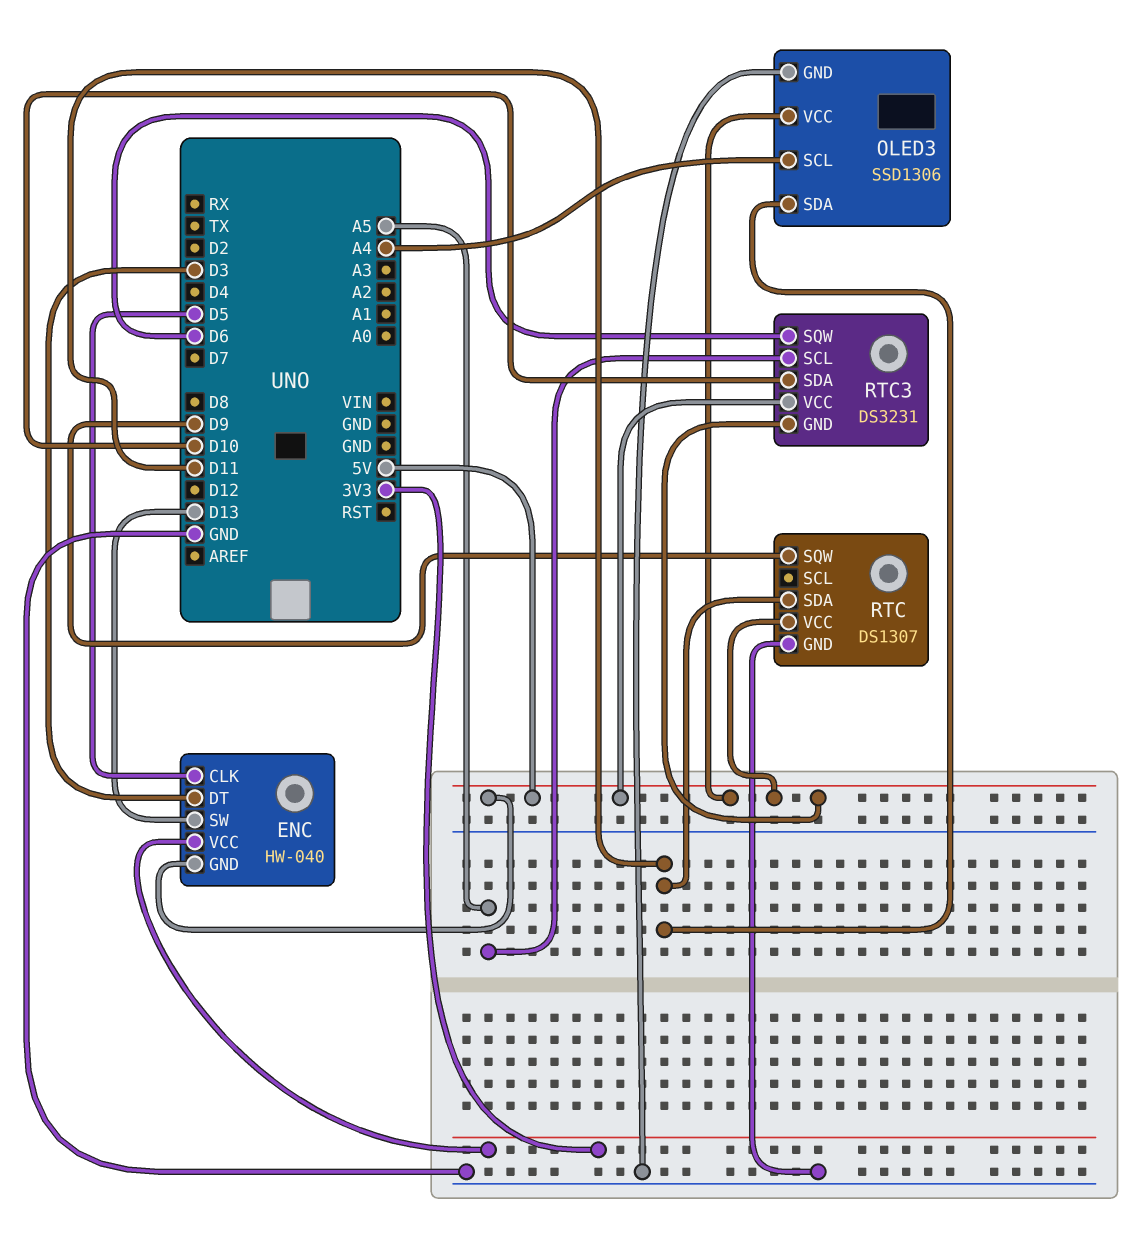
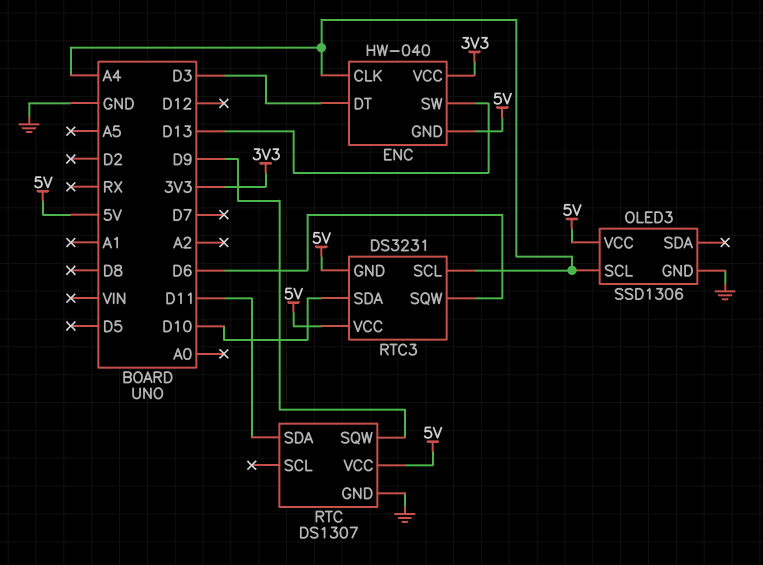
ENC pin CLK: D5 -> A4
OLED3 pin SDA: D11 -> none
RTC3 pin SCL: A5 -> A4

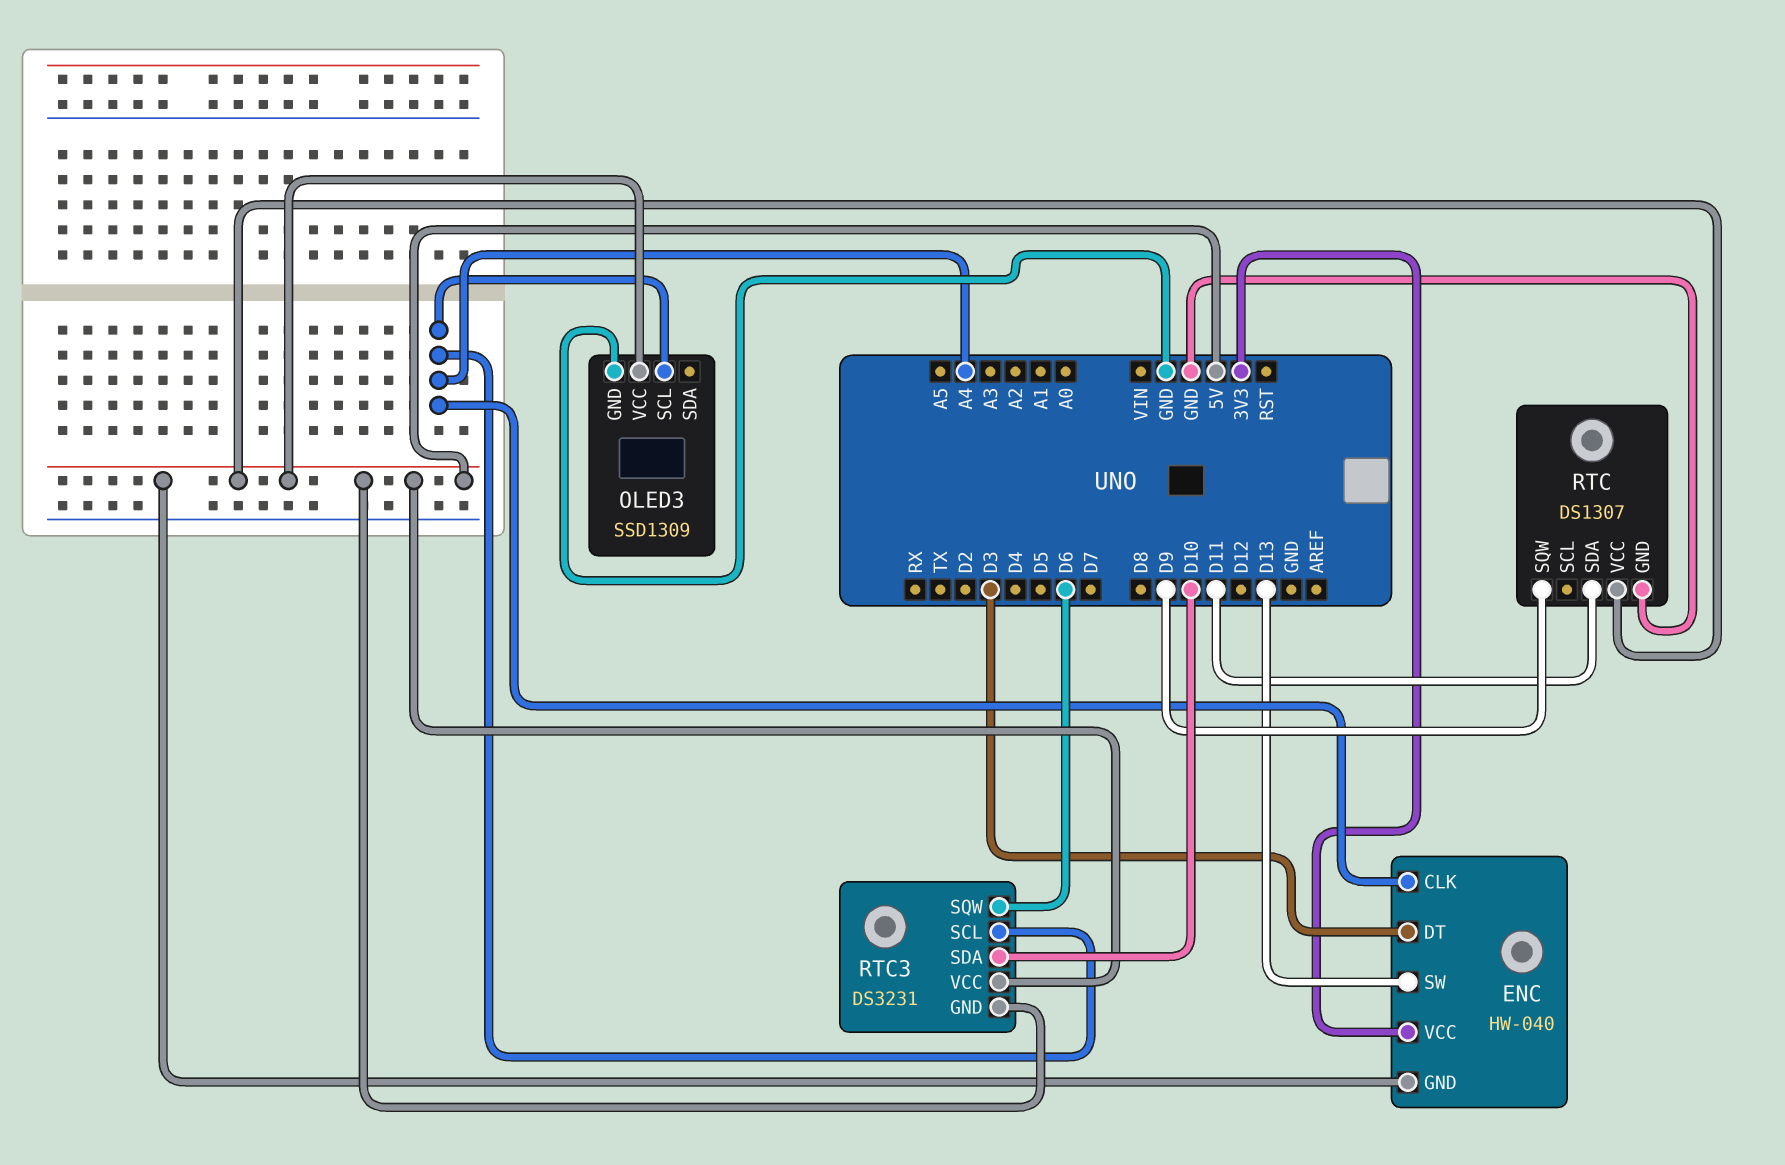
OLED3: SSD1306 -> SSD1309

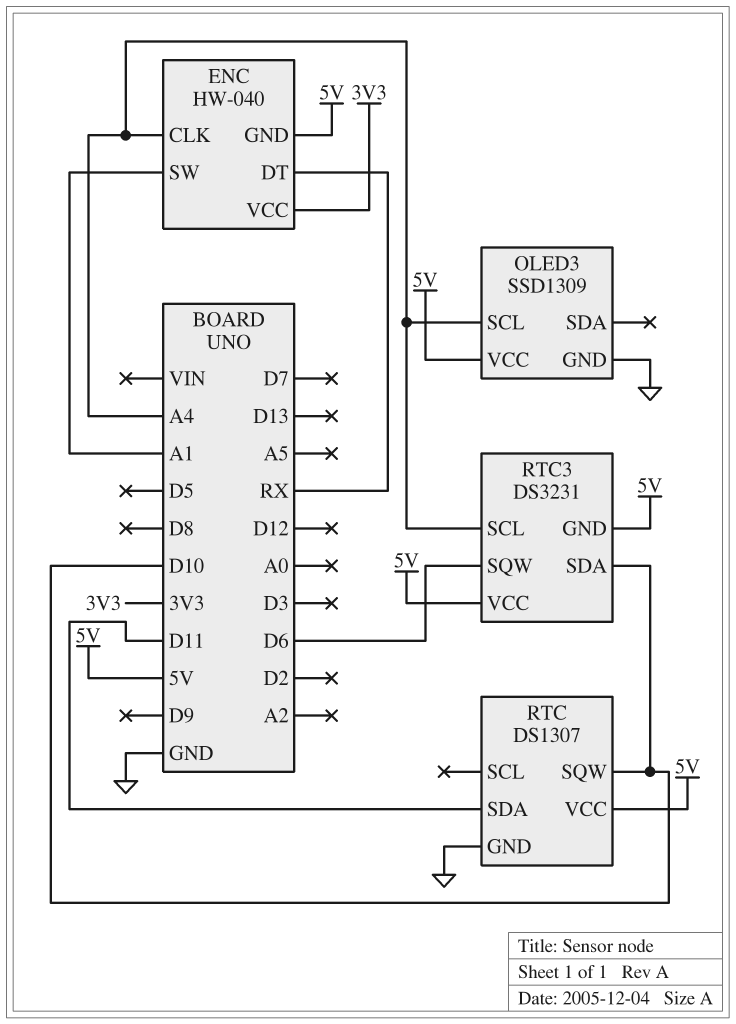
ENC pin DT: D3 -> RX
ENC pin SW: D13 -> A1
RTC pin SQW: D9 -> D10

